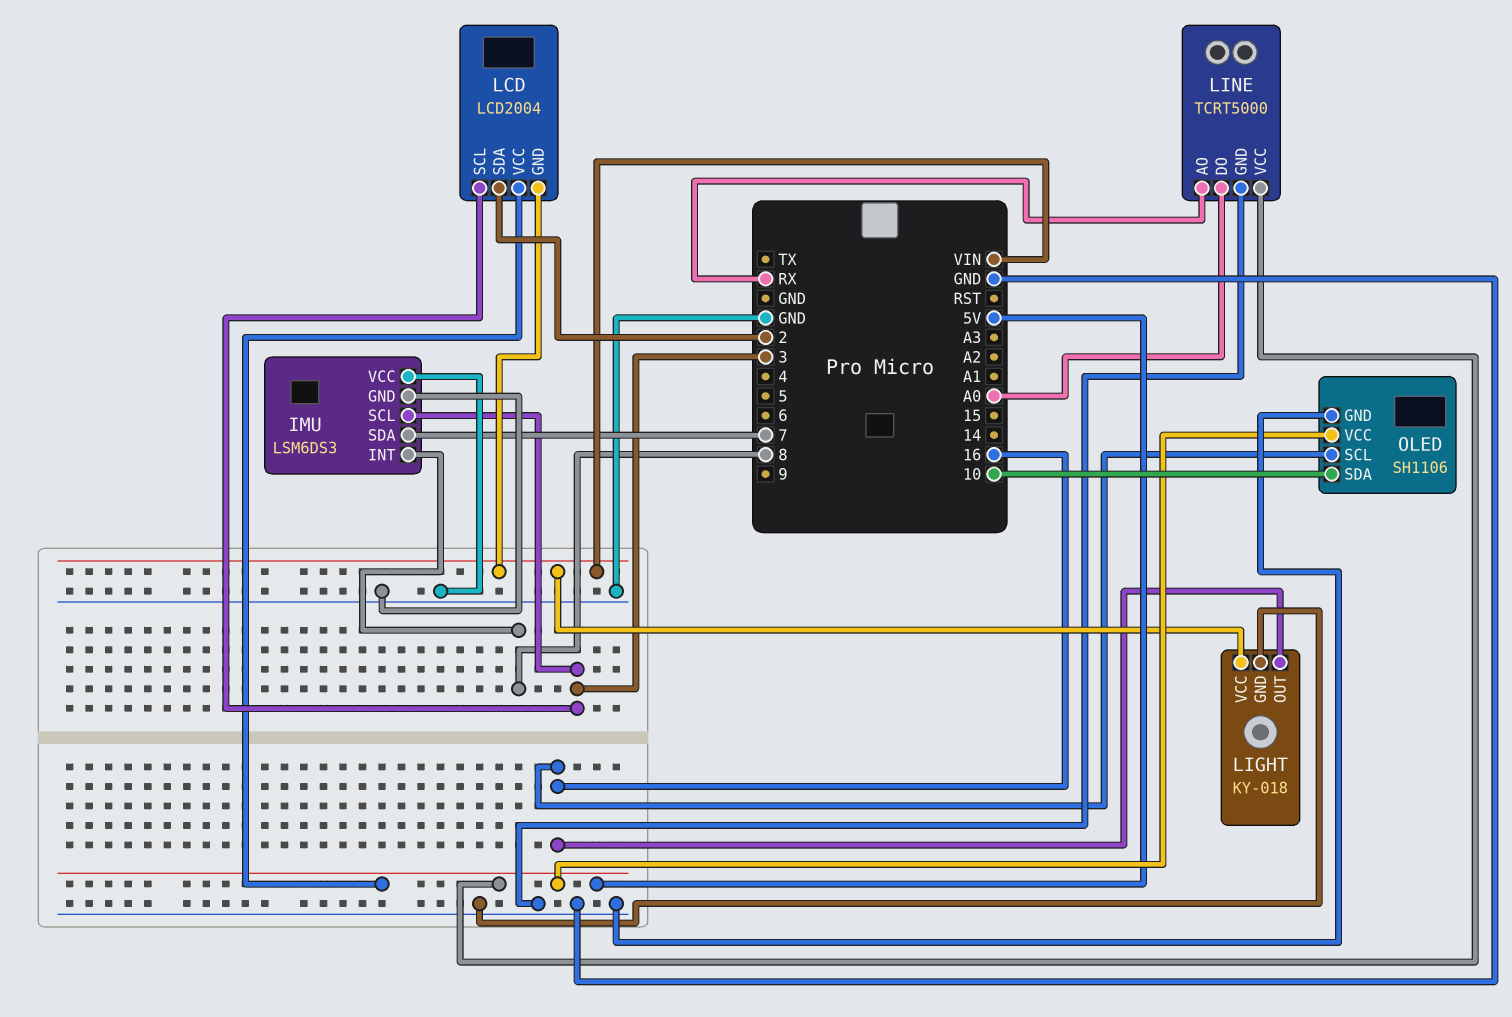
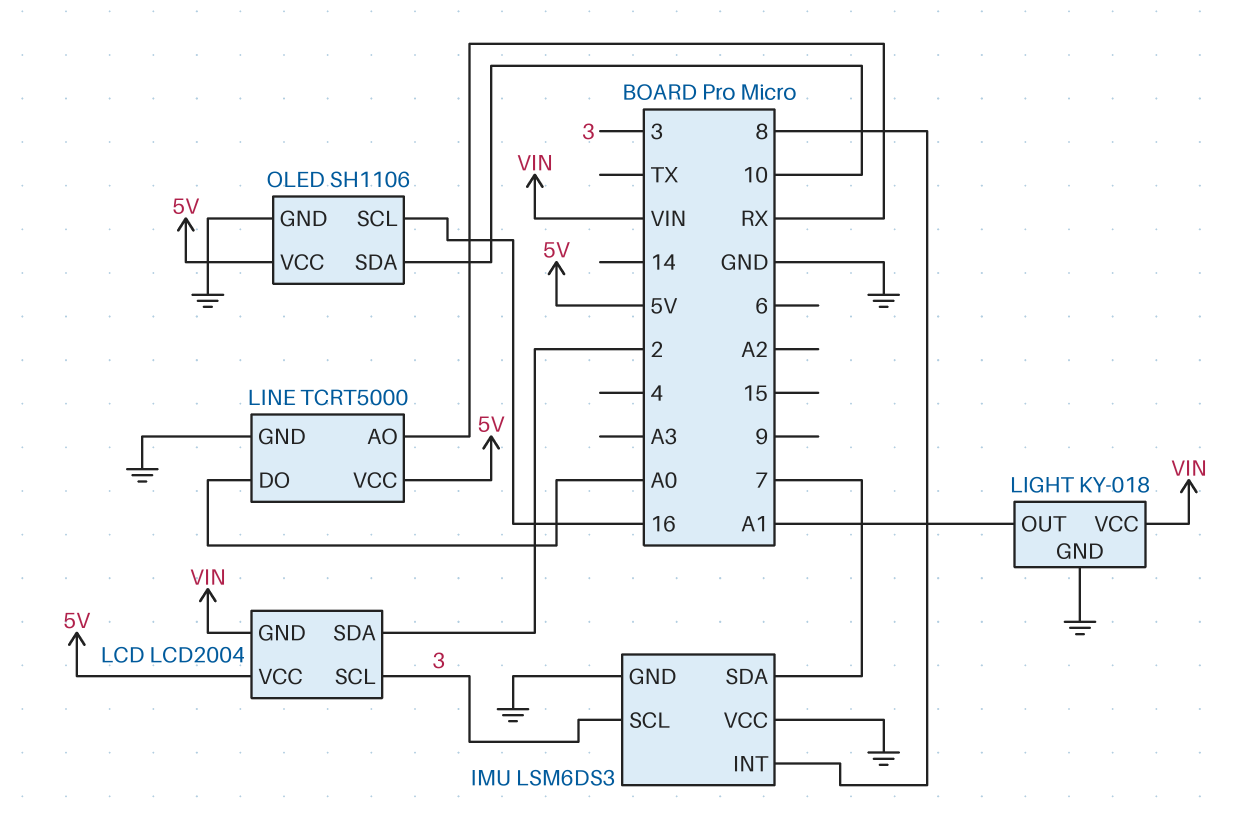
LIGHT pin OUT: 16 -> A1

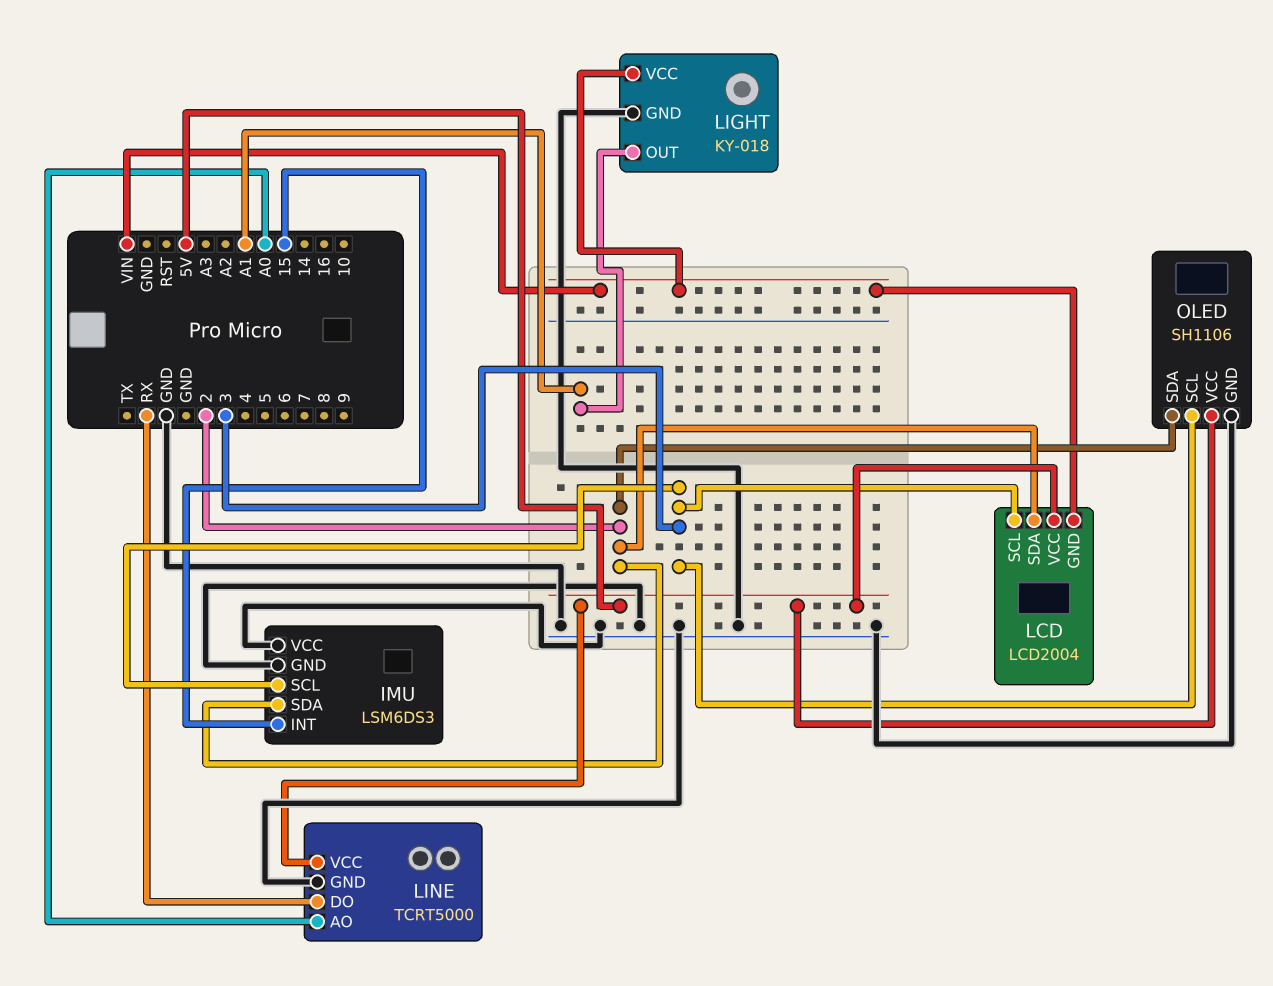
IMU pin INT: 8 -> 15
IMU pin SDA: 7 -> 2
LINE pin AO: RX -> A0
LINE pin DO: A0 -> RX
OLED pin SCL: 16 -> 3
OLED pin SDA: 10 -> 2

